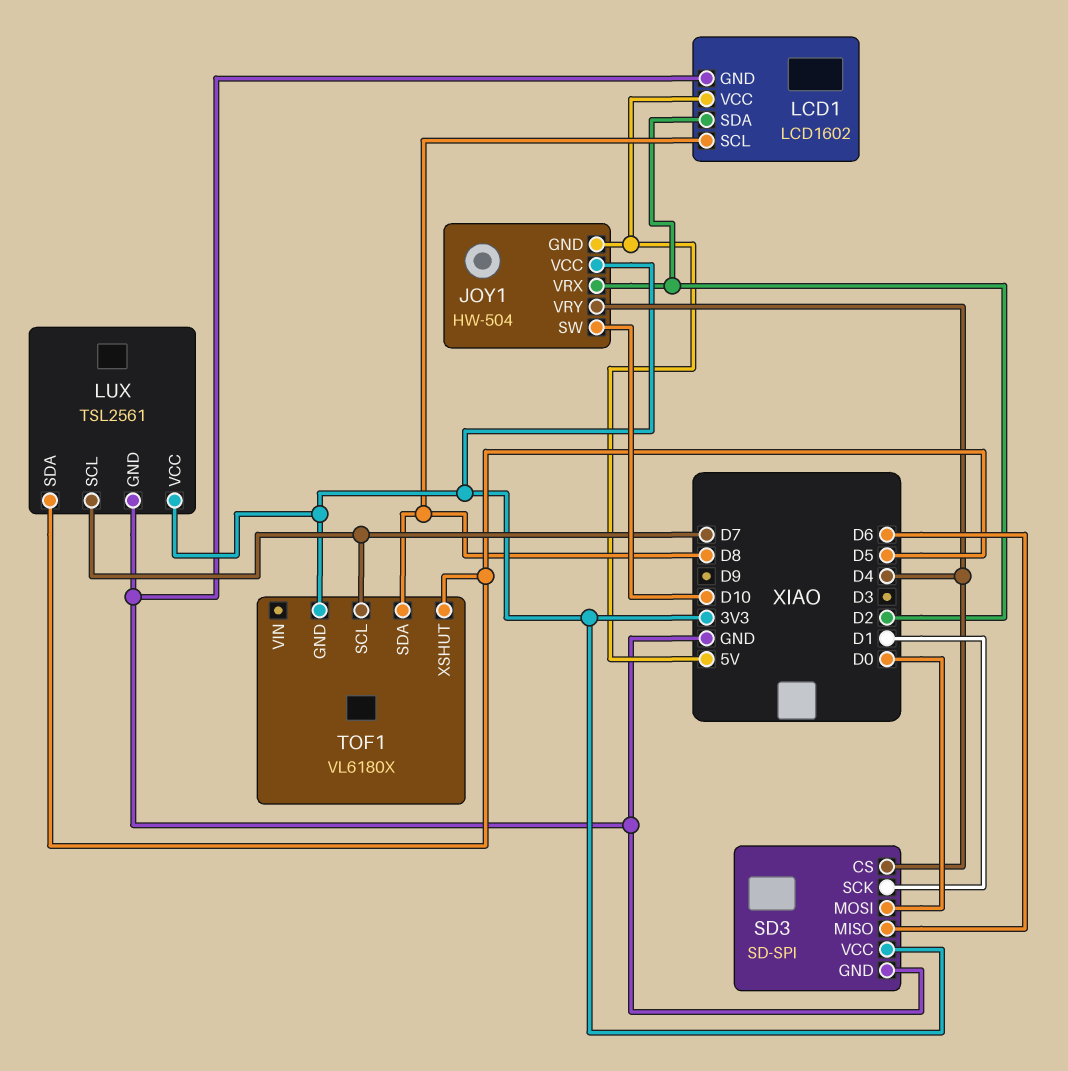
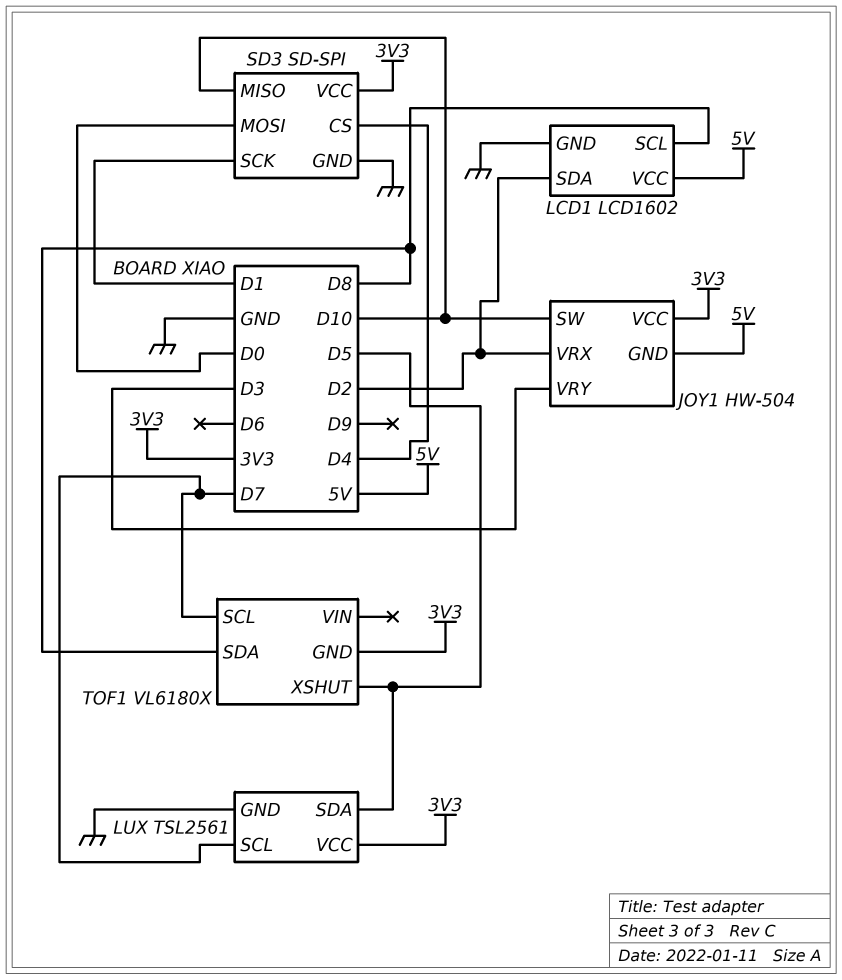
JOY1 pin VRY: D4 -> D3
SD3 pin MISO: D6 -> D10

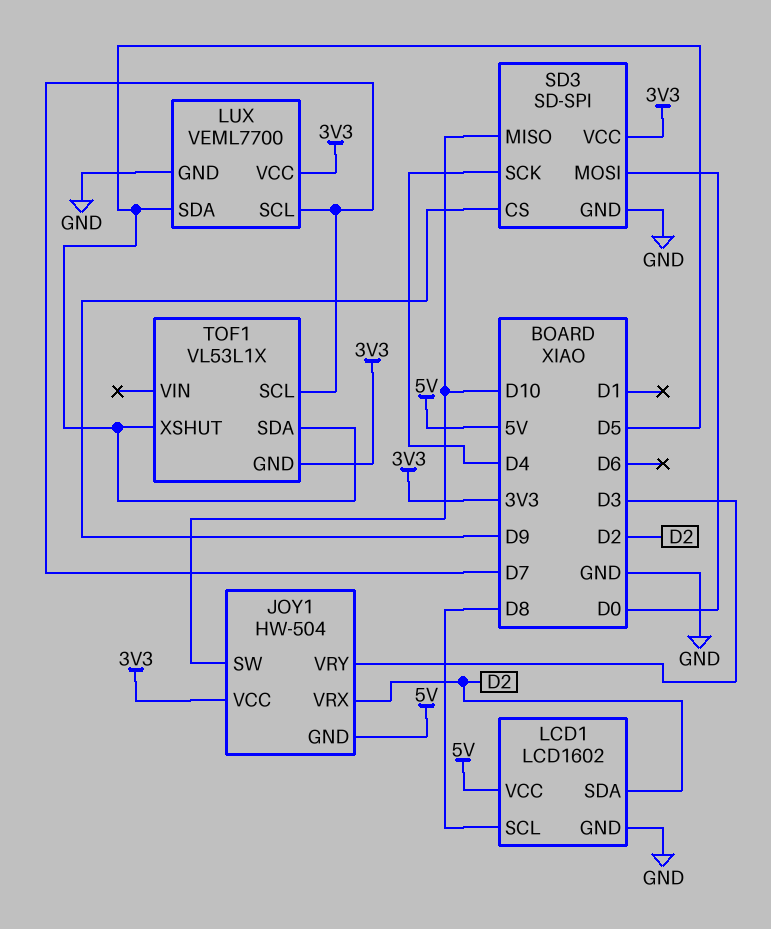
LUX: TSL2561 -> VEML7700
SD3 pin CS: D4 -> D9
SD3 pin SCK: D1 -> D4
TOF1: VL6180X -> VL53L1X
TOF1 pin SDA: D8 -> D5

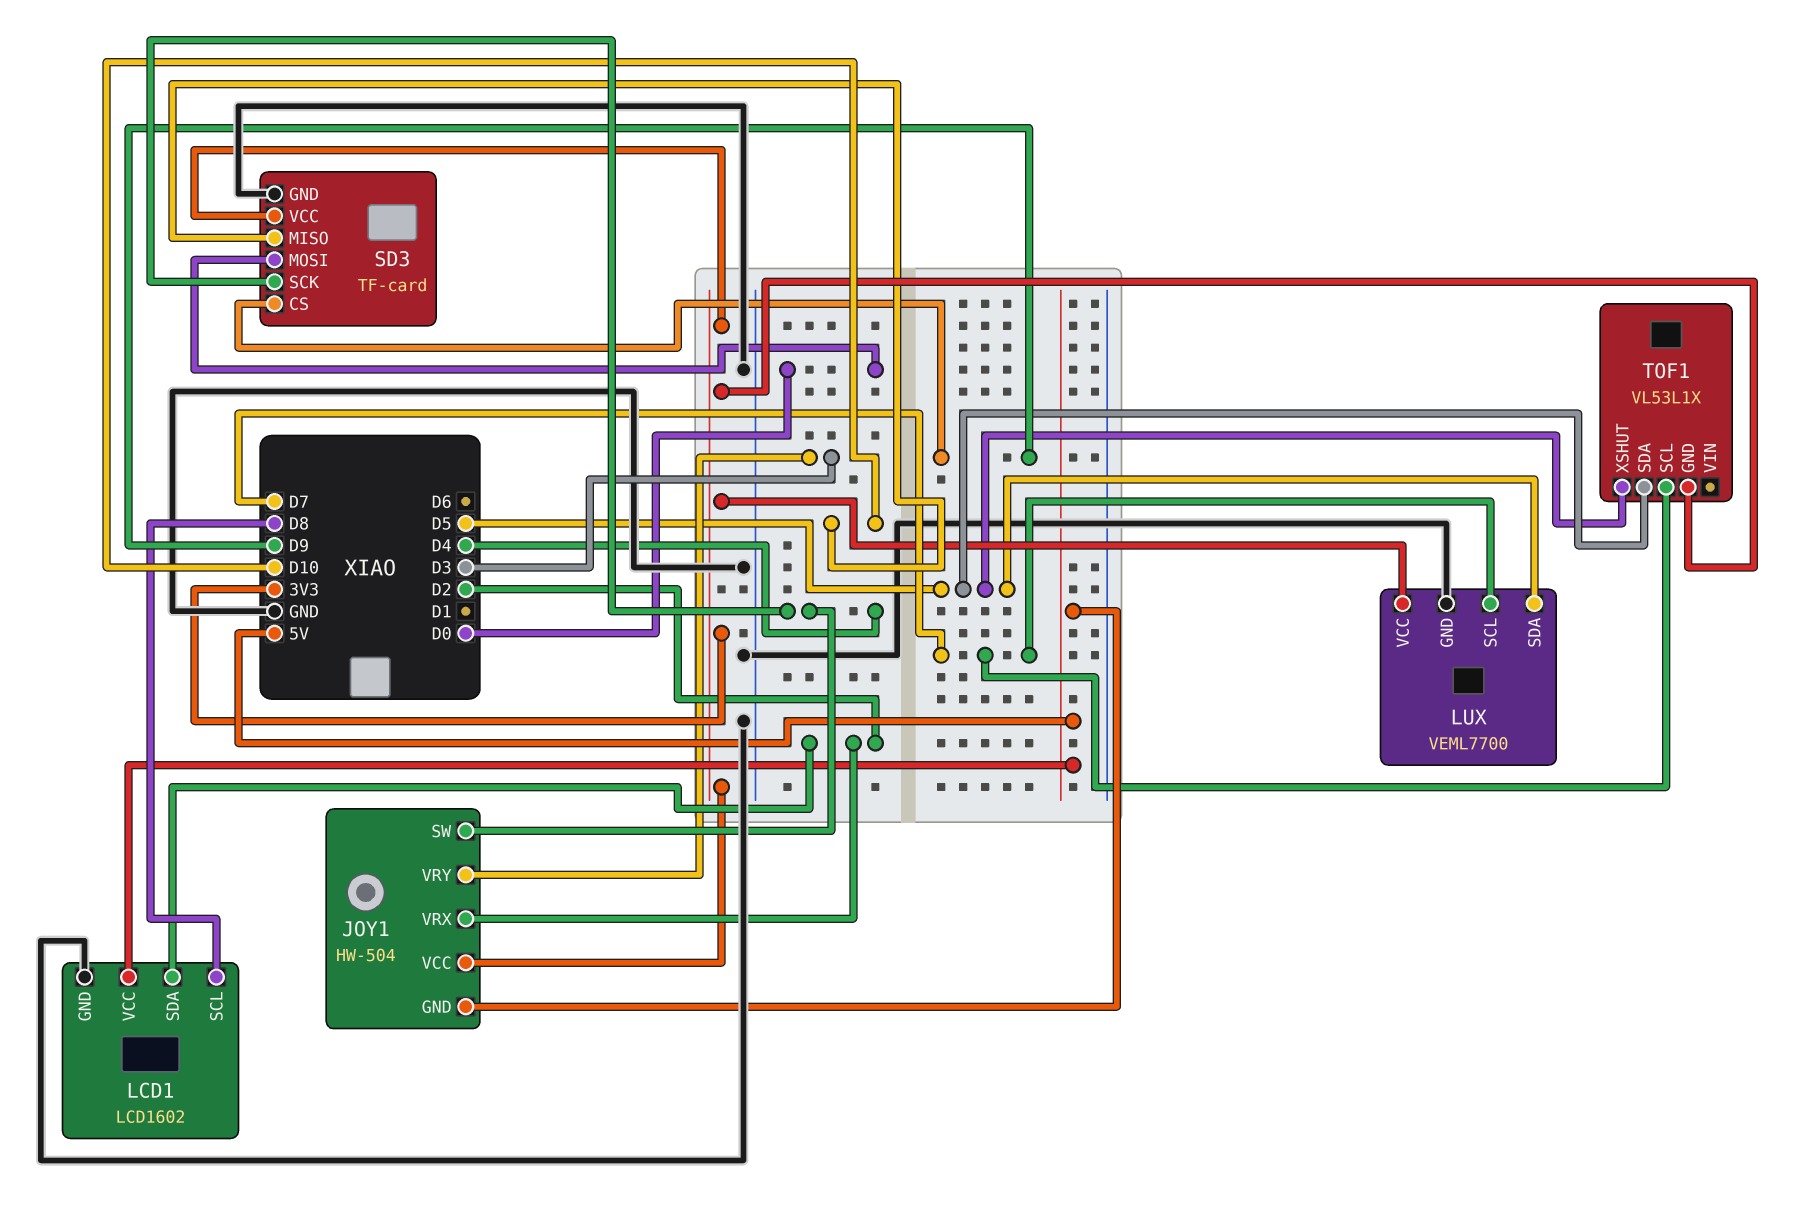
JOY1 pin SW: D10 -> D4
SD3: SD-SPI -> TF-card

